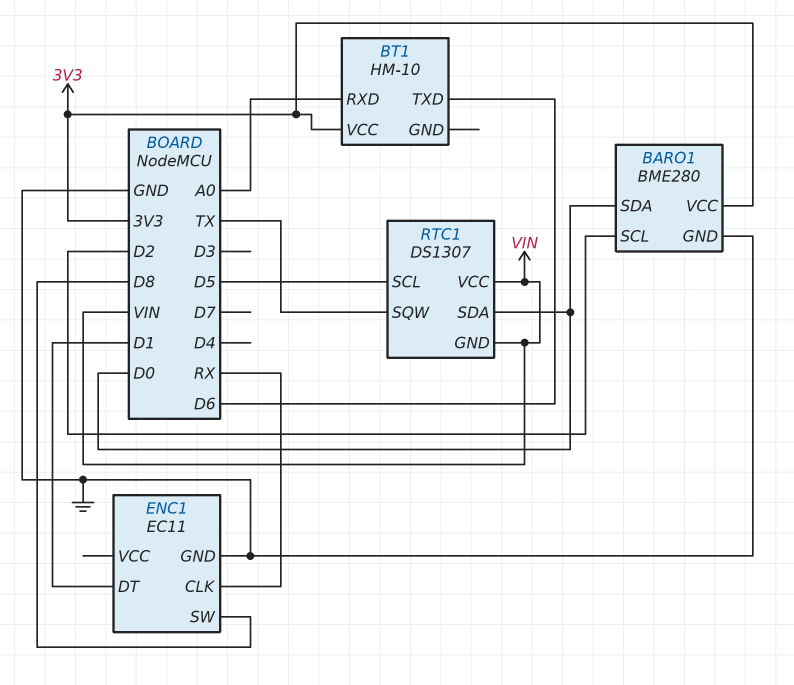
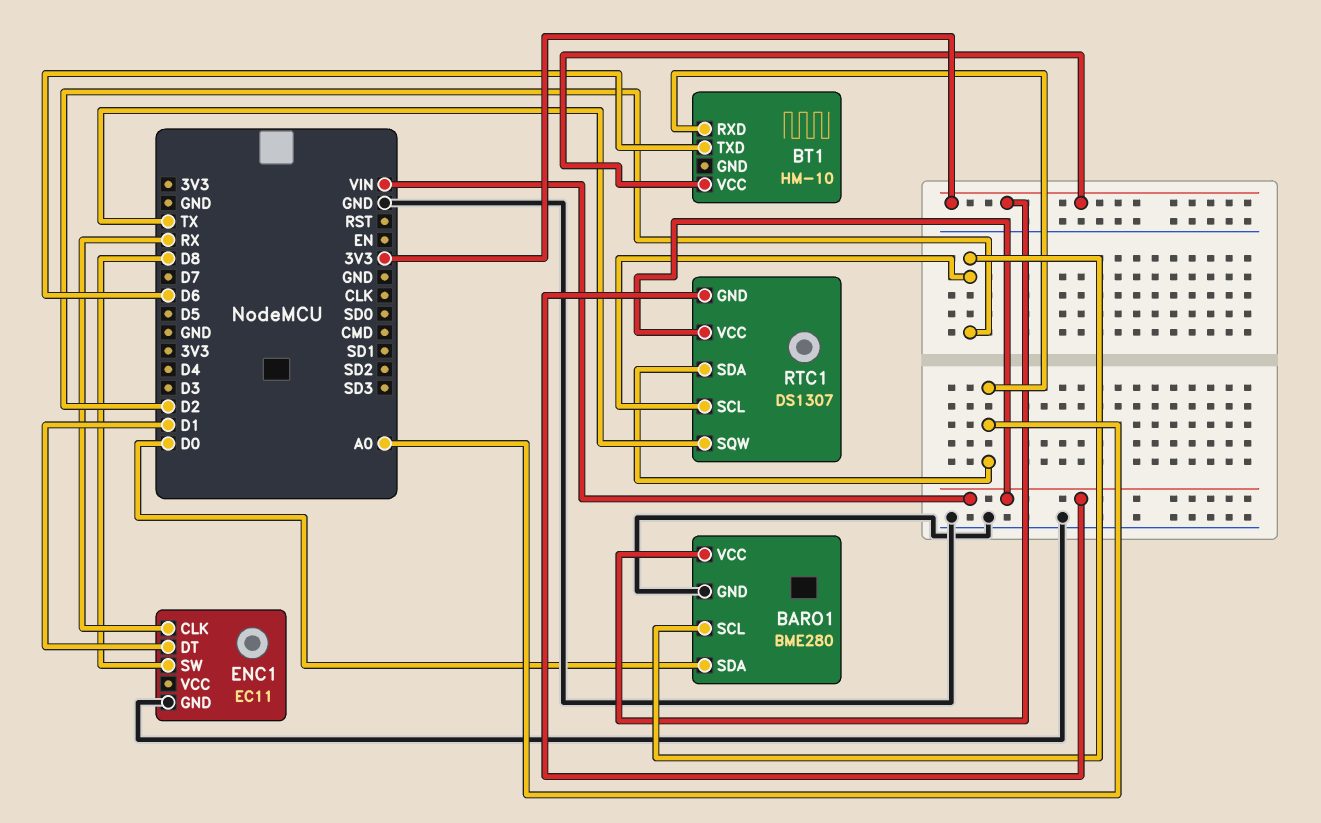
RTC1 pin SCL: D5 -> D2
RTC1 pin SDA: D0 -> A0

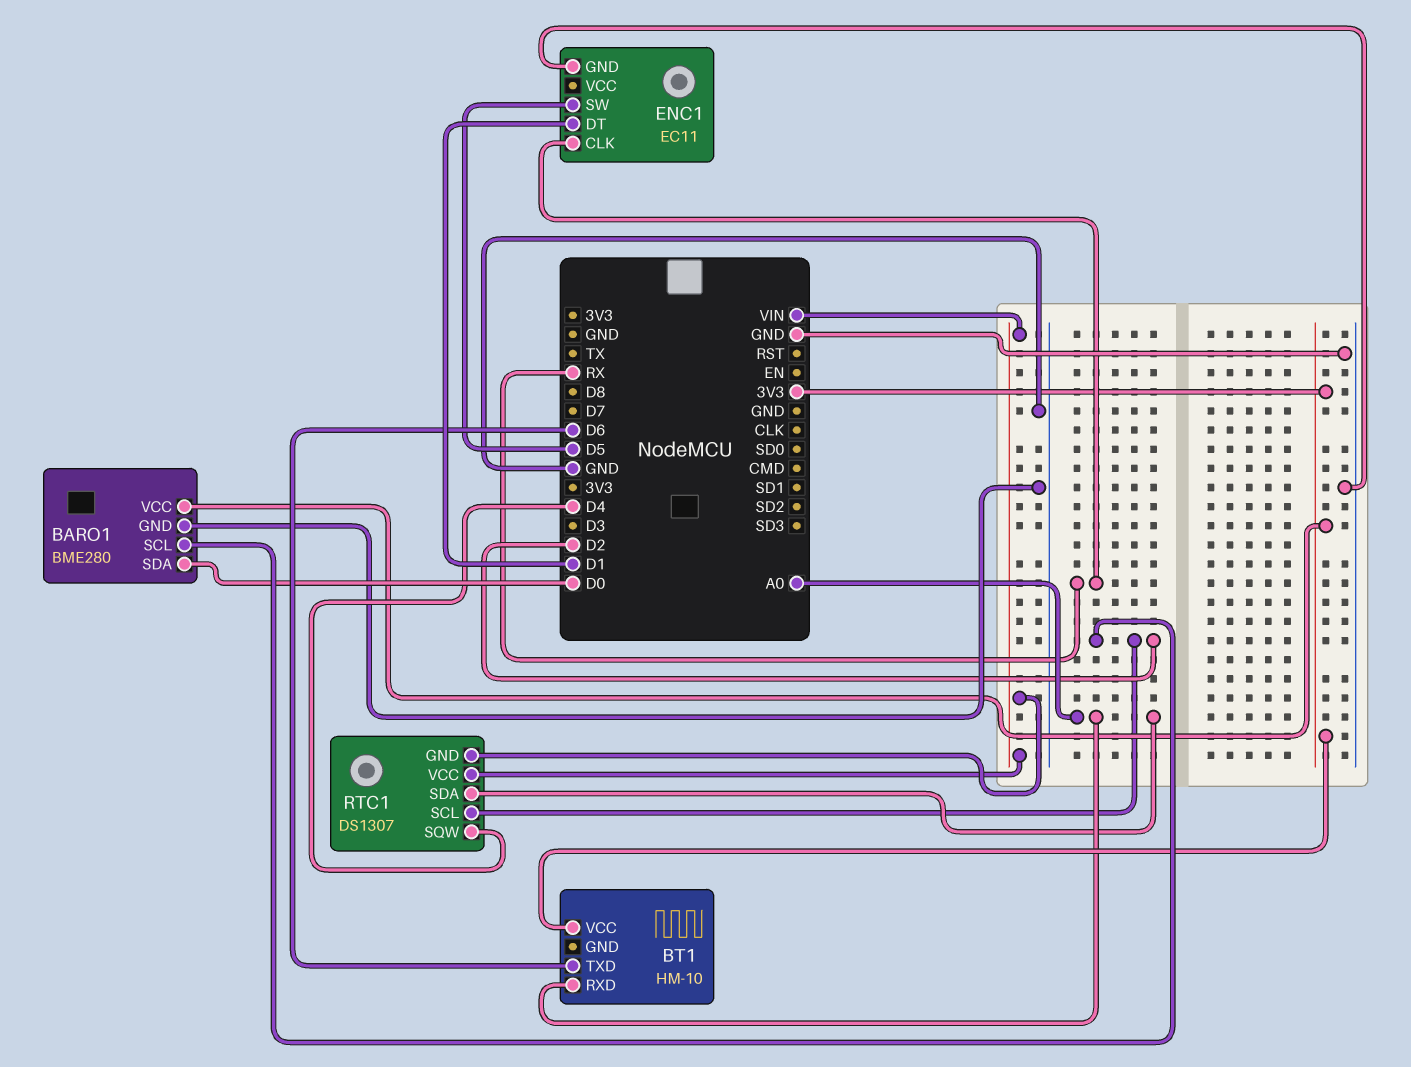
ENC1 pin SW: D8 -> D5
RTC1 pin SQW: TX -> D4

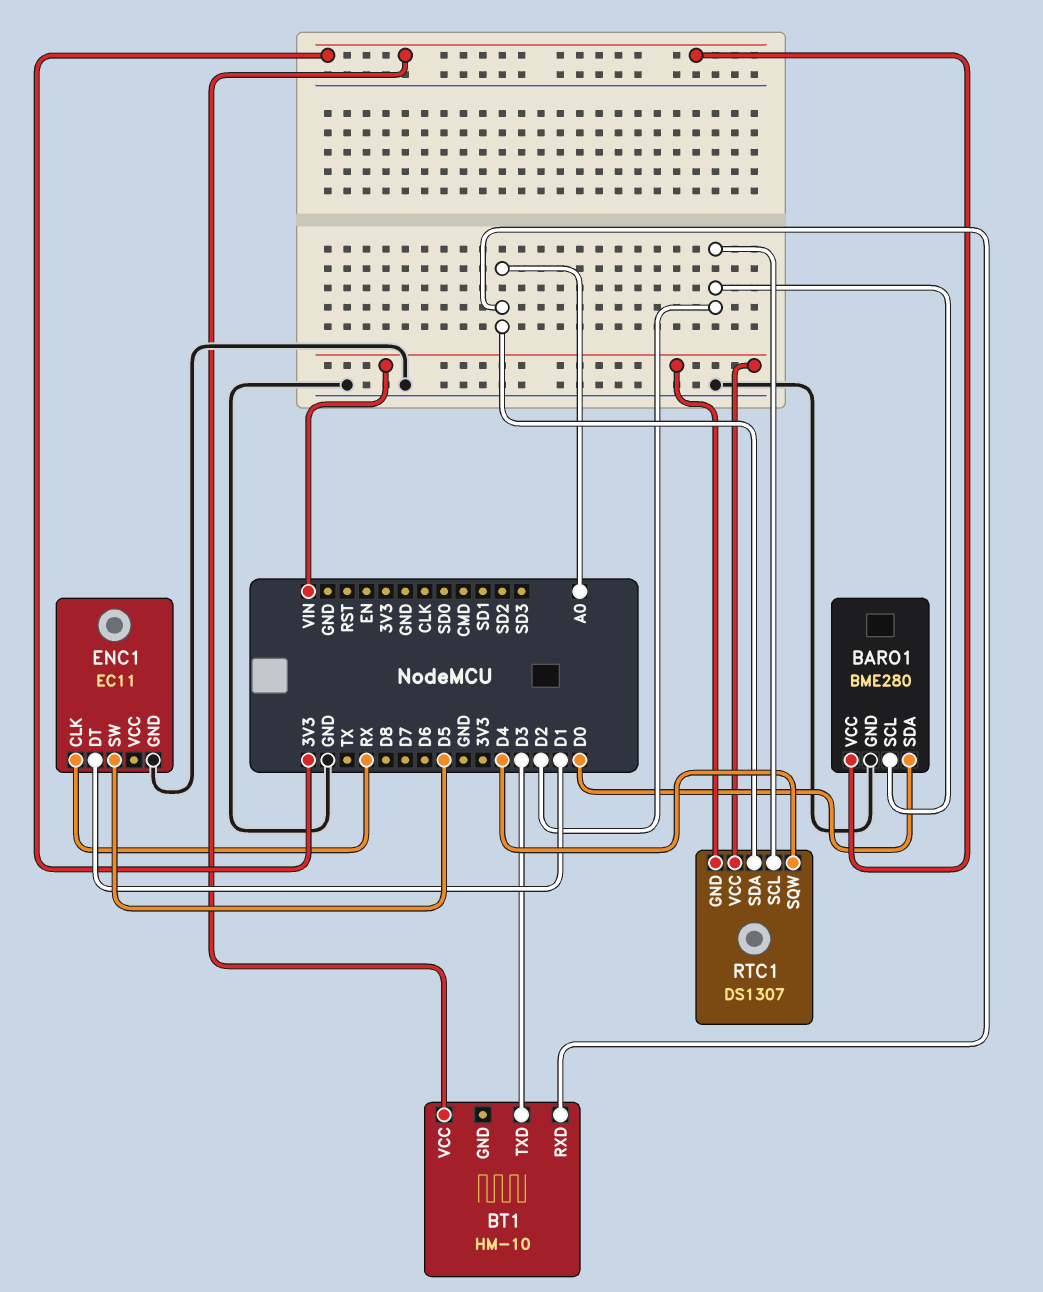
BT1 pin TXD: D6 -> D3

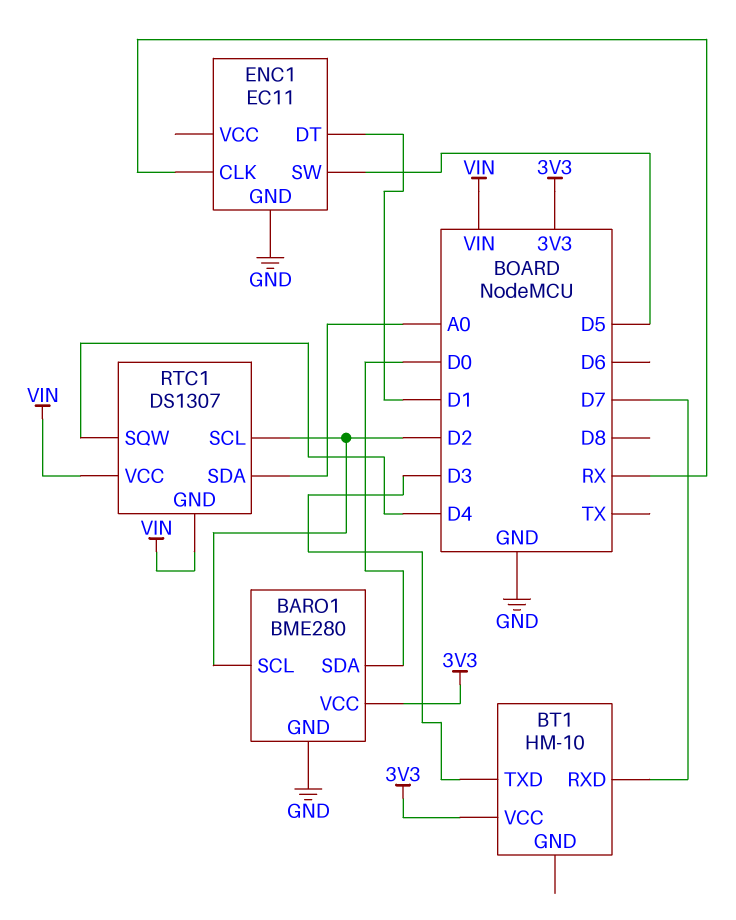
BT1 pin RXD: A0 -> D7

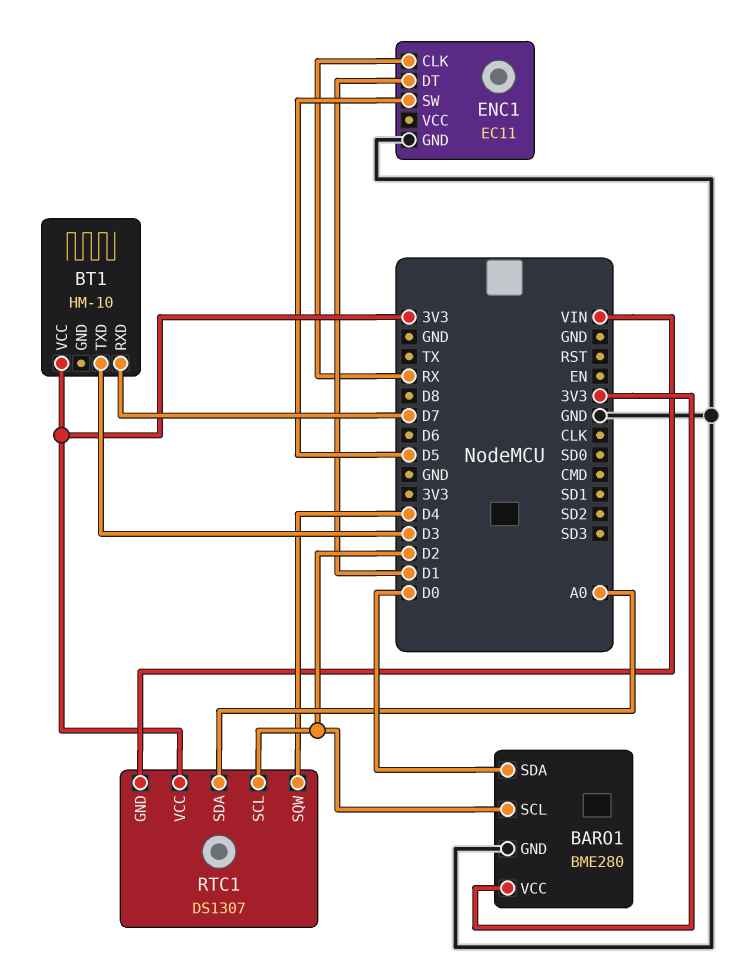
RTC1 pin VCC: VIN -> 3V3

